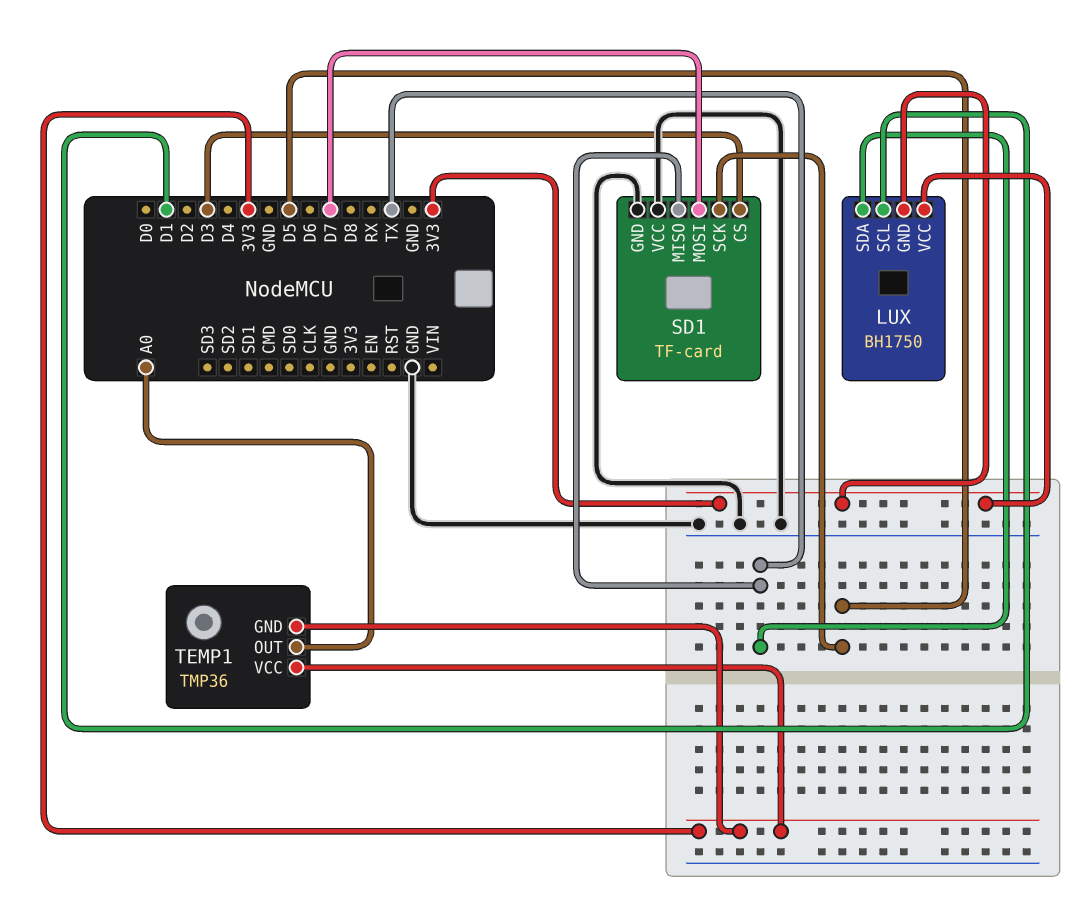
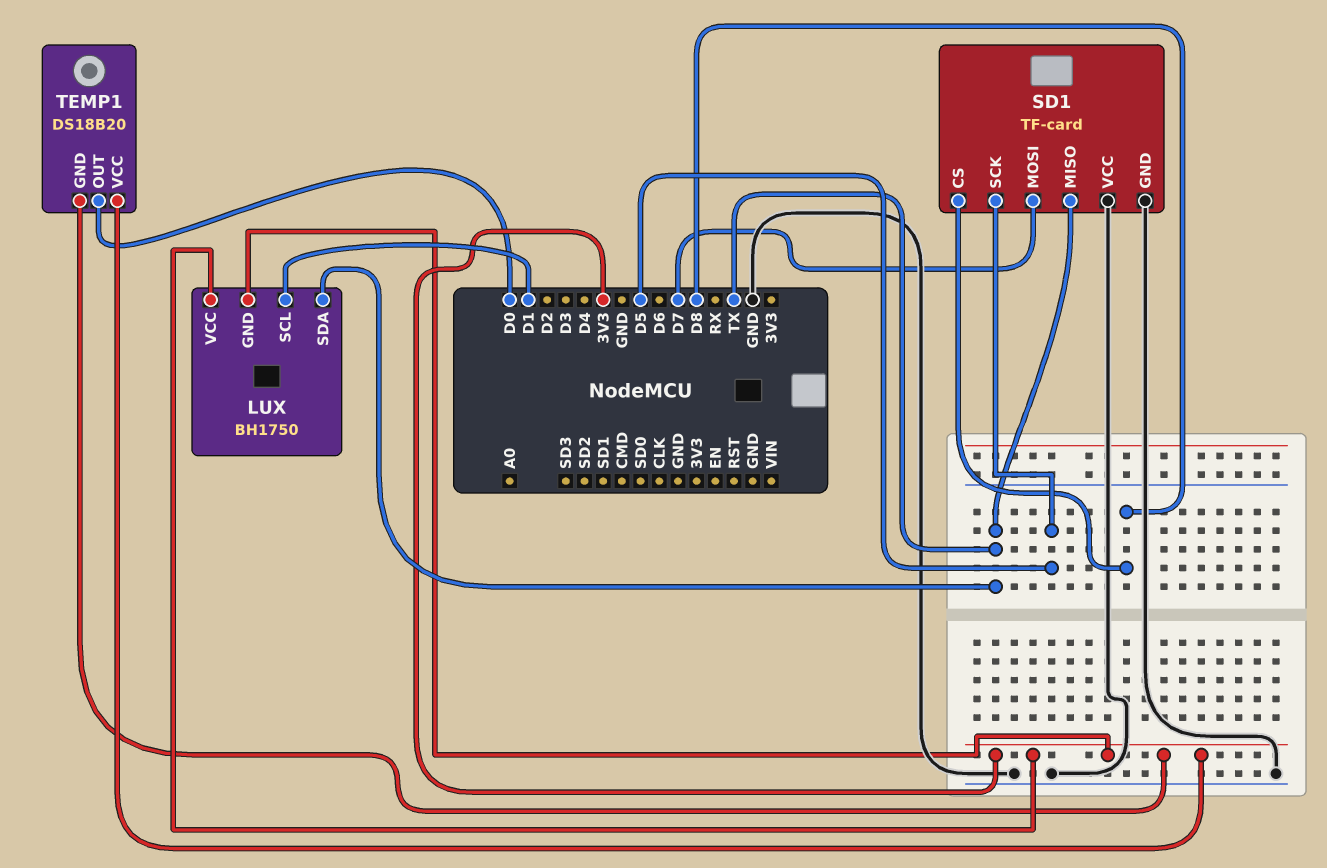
SD1 pin CS: D3 -> D8
TEMP1: TMP36 -> DS18B20
TEMP1 pin OUT: A0 -> D0

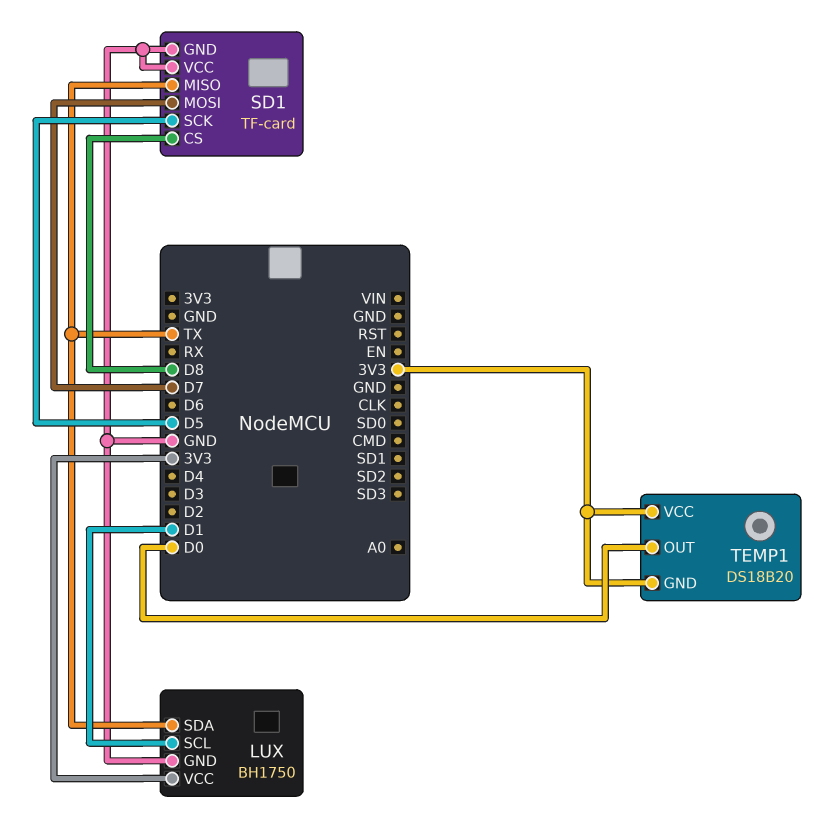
LUX pin GND: 3V3 -> GND

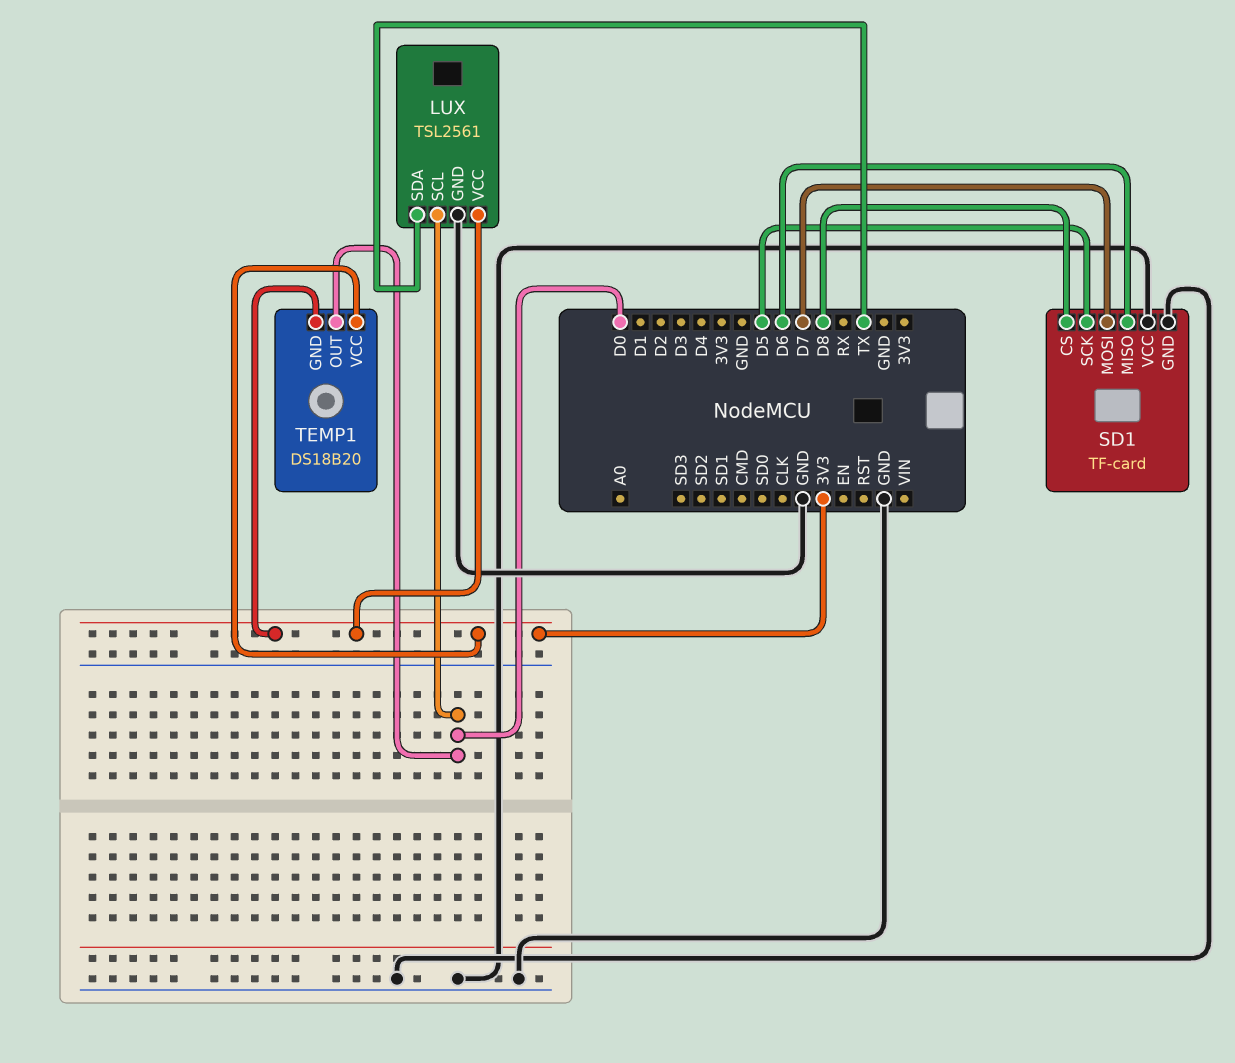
LUX: BH1750 -> TSL2561
LUX pin SCL: D1 -> D0
SD1 pin MISO: TX -> D6

